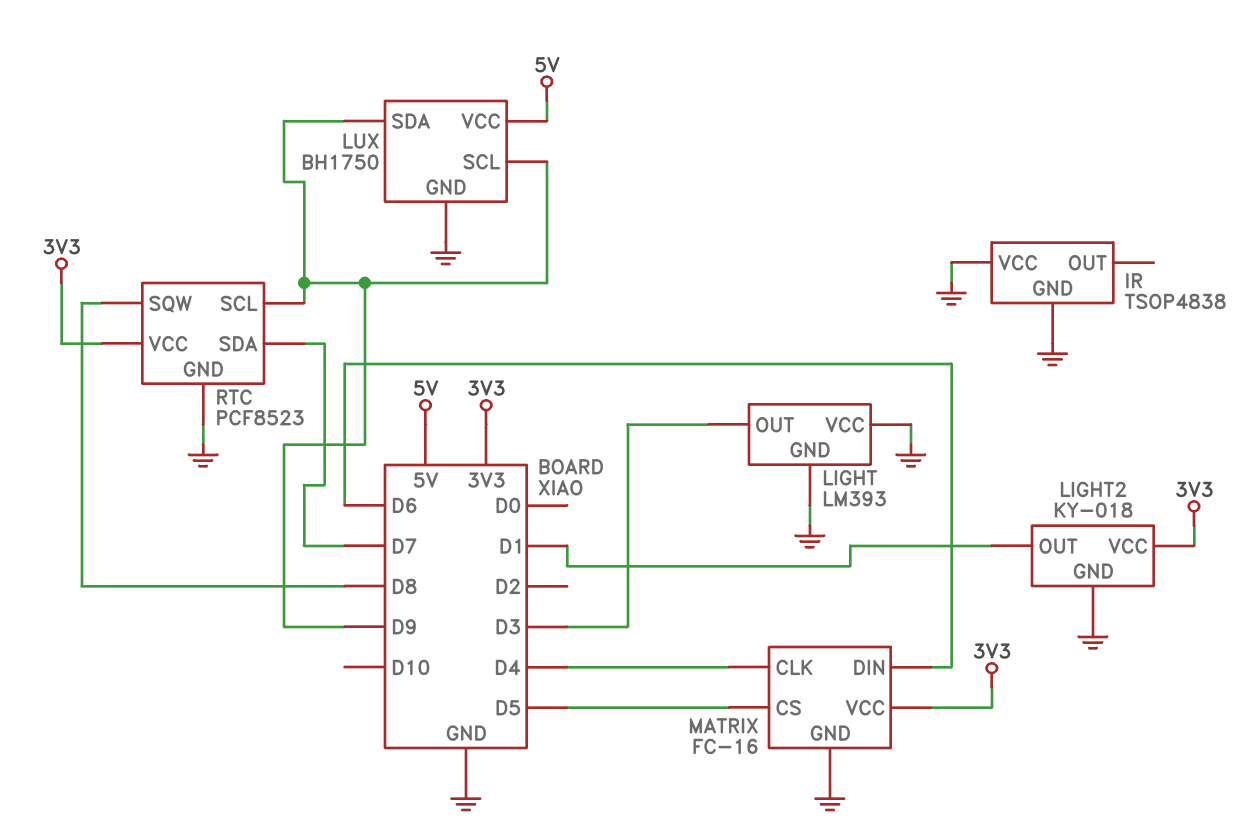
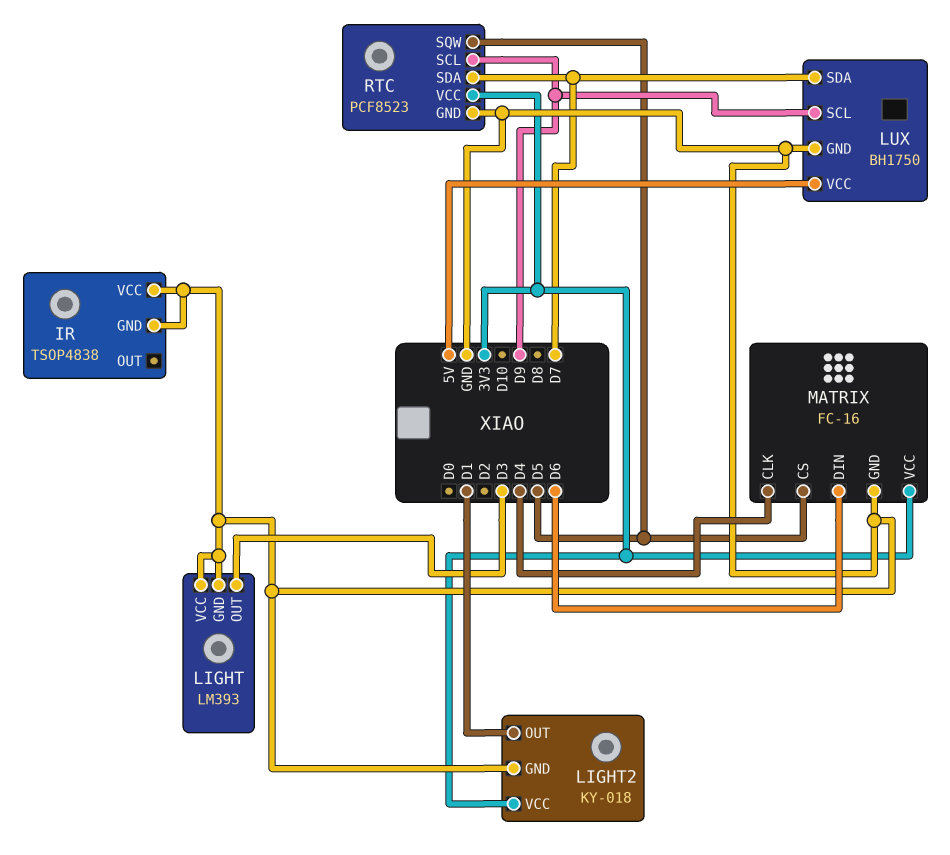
LUX pin SDA: D9 -> D7
RTC pin SQW: D8 -> D5

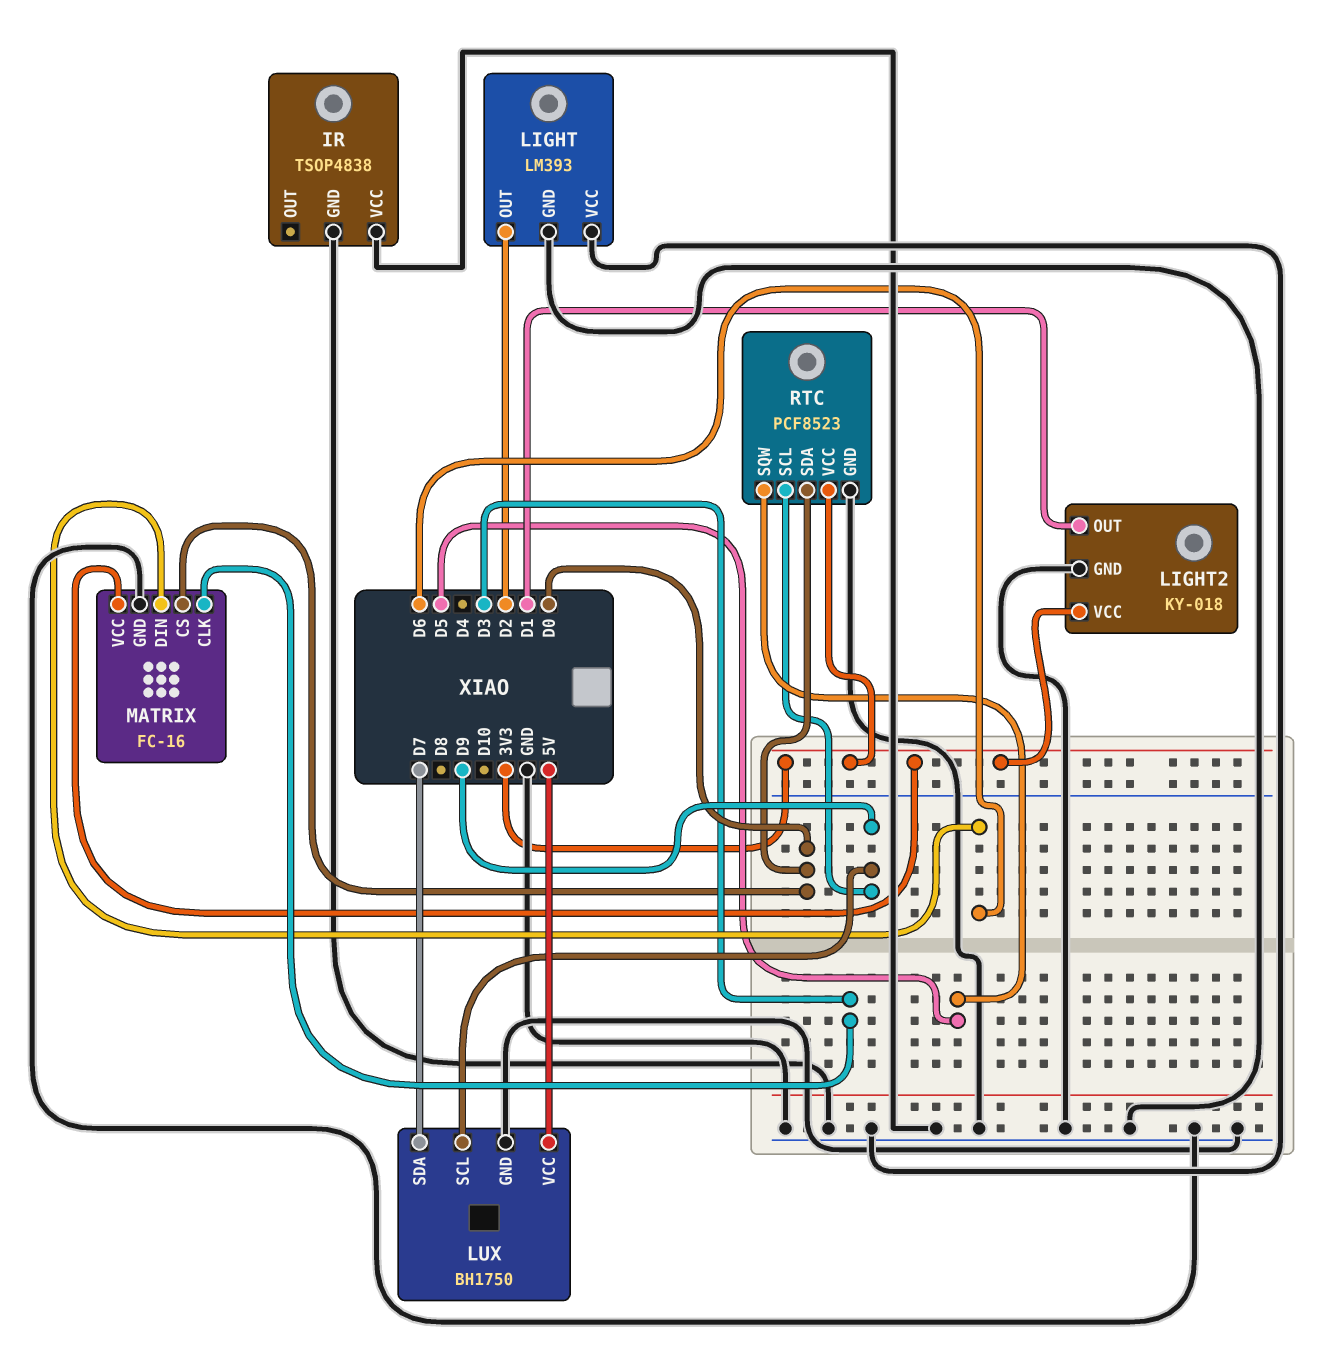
LIGHT pin OUT: D3 -> D2
MATRIX pin CLK: D4 -> D3
MATRIX pin CS: D5 -> D0
RTC pin SDA: D7 -> D0

